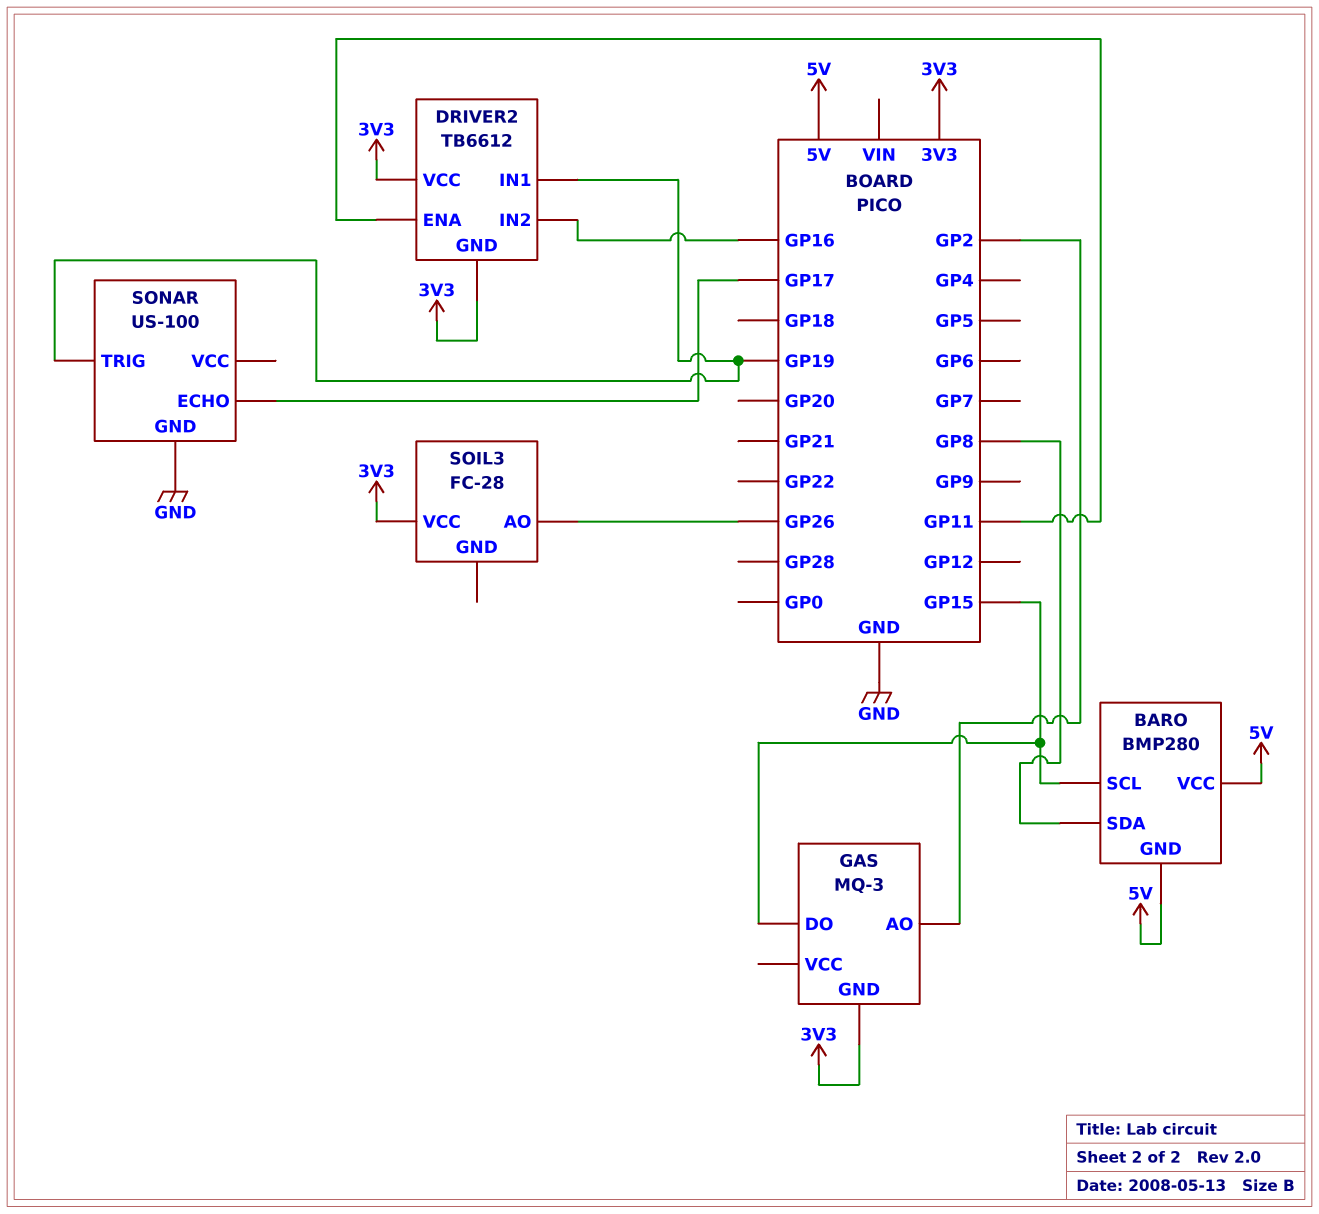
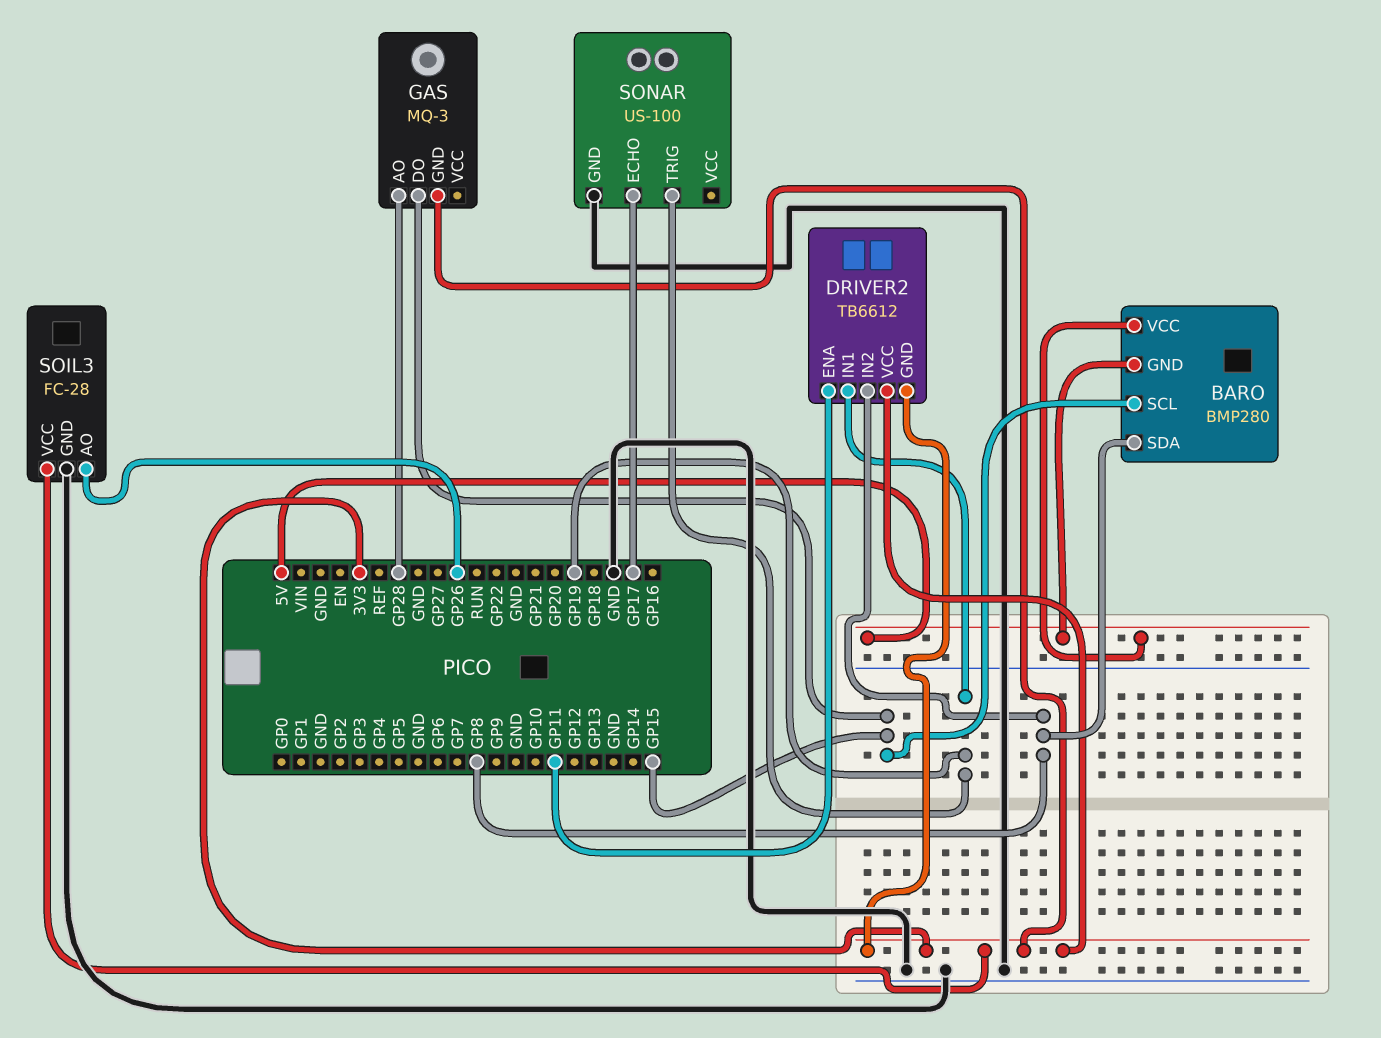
DRIVER2 pin IN2: GP16 -> GP8
GAS pin AO: GP2 -> GP28
SOIL3 pin GND: none -> GND

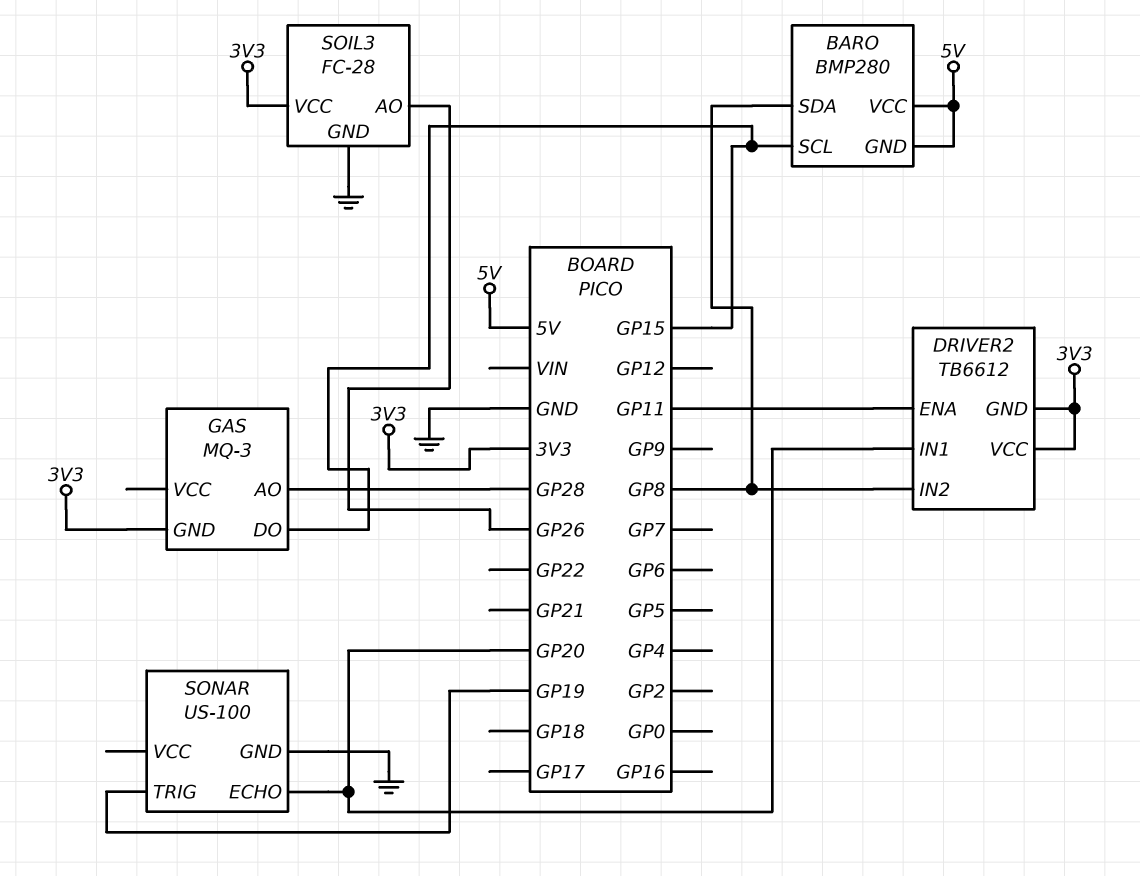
DRIVER2 pin IN1: GP19 -> GP20
SONAR pin ECHO: GP17 -> GP20

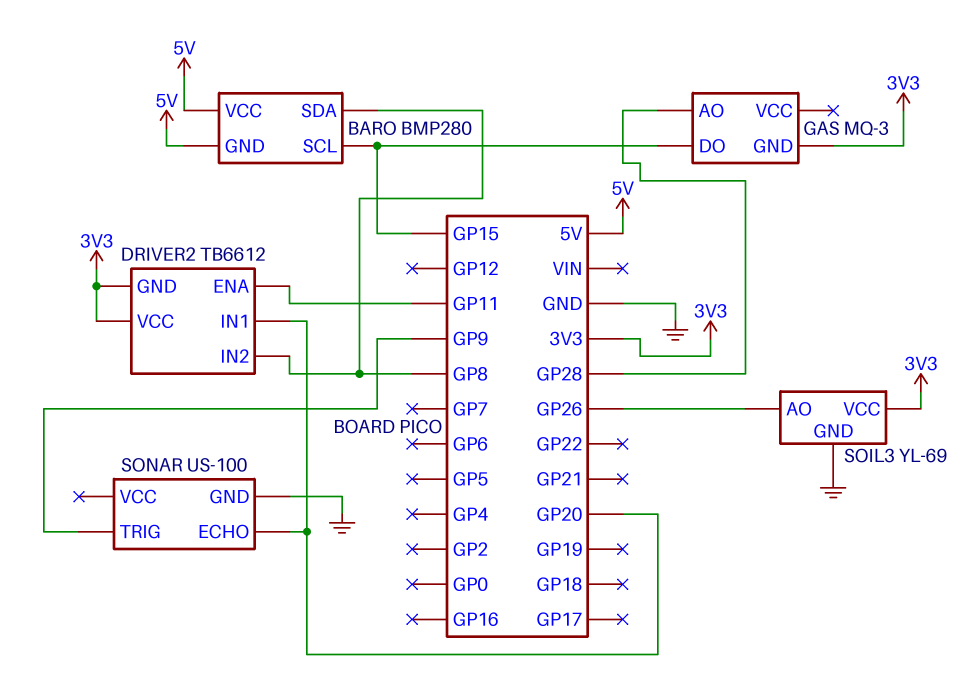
SOIL3: FC-28 -> YL-69
SONAR pin TRIG: GP19 -> GP9

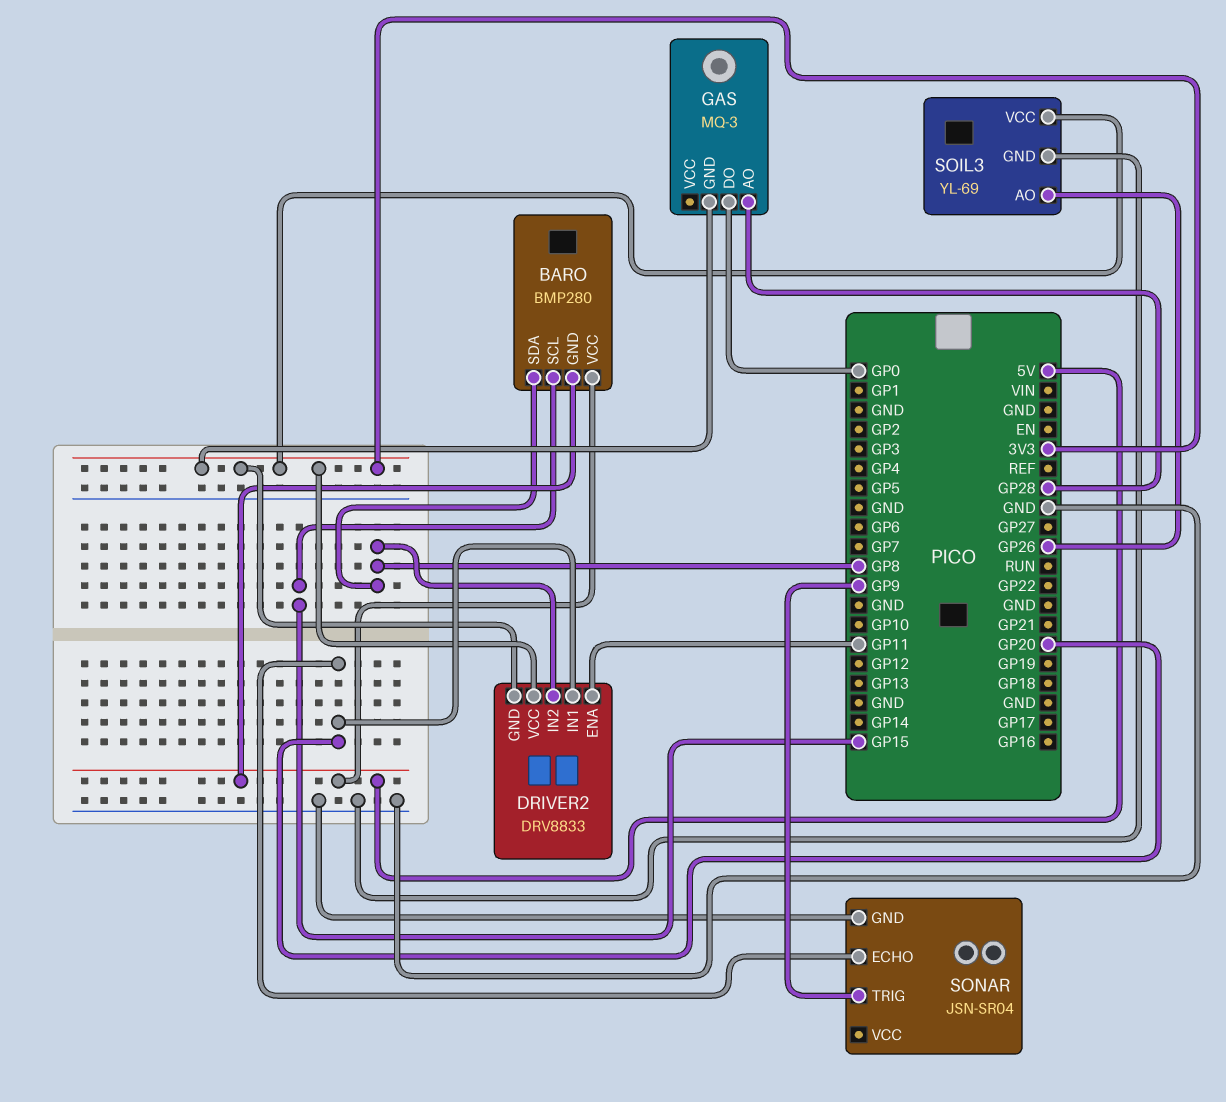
DRIVER2: TB6612 -> DRV8833
GAS pin DO: GP15 -> GP0
SONAR: US-100 -> JSN-SR04

